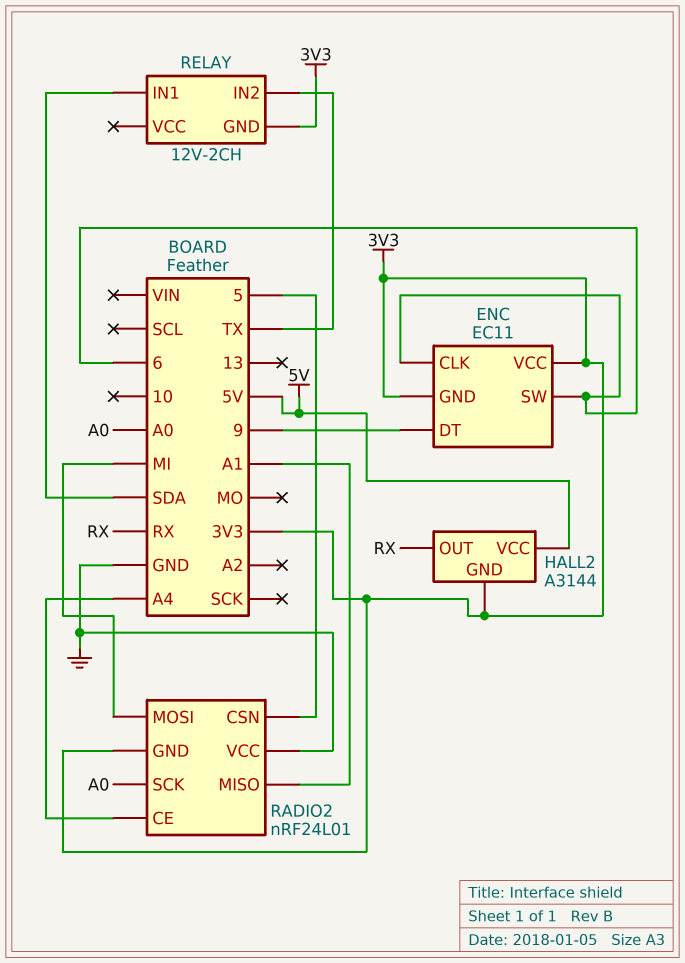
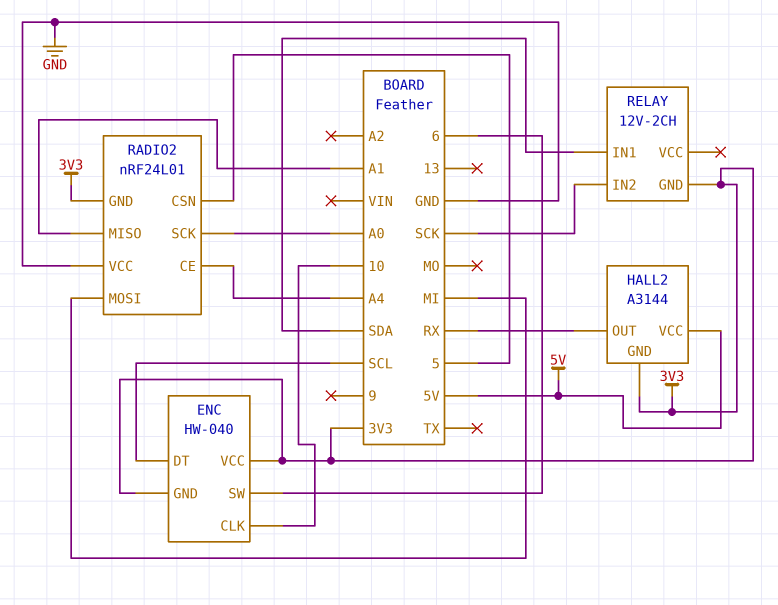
ENC: EC11 -> HW-040
ENC pin CLK: 6 -> 10
ENC pin DT: 9 -> SCL
RELAY pin IN2: TX -> SCK

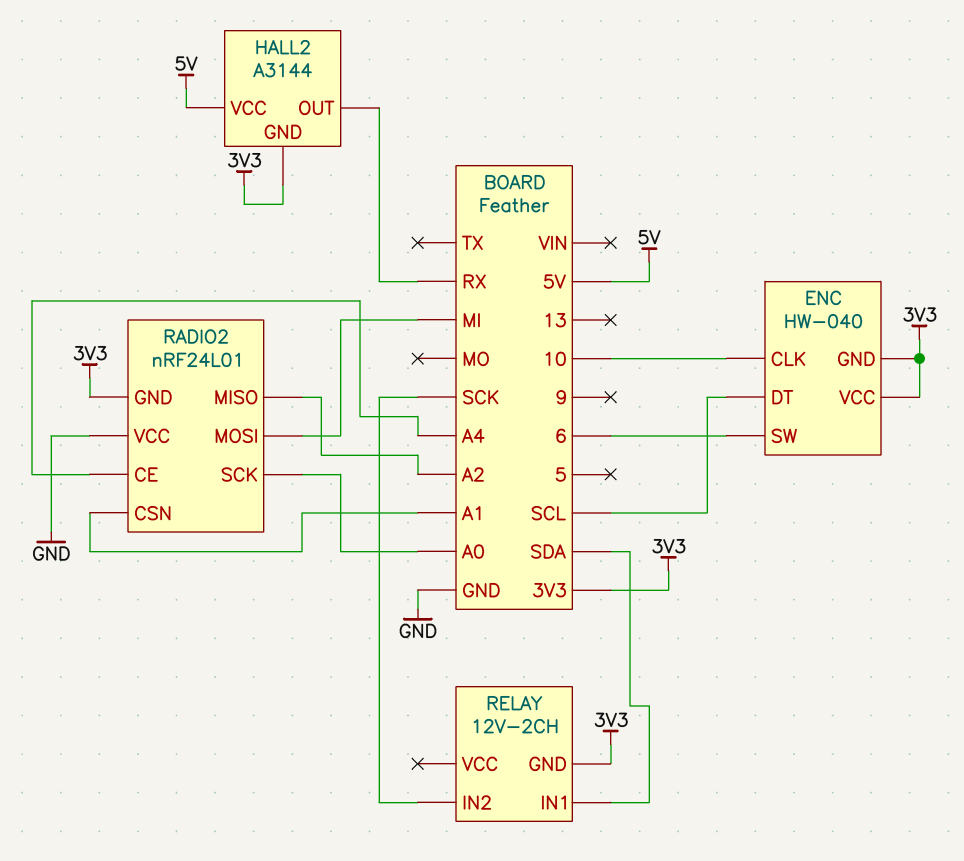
RADIO2 pin CSN: 5 -> A1
RADIO2 pin MISO: A1 -> A2

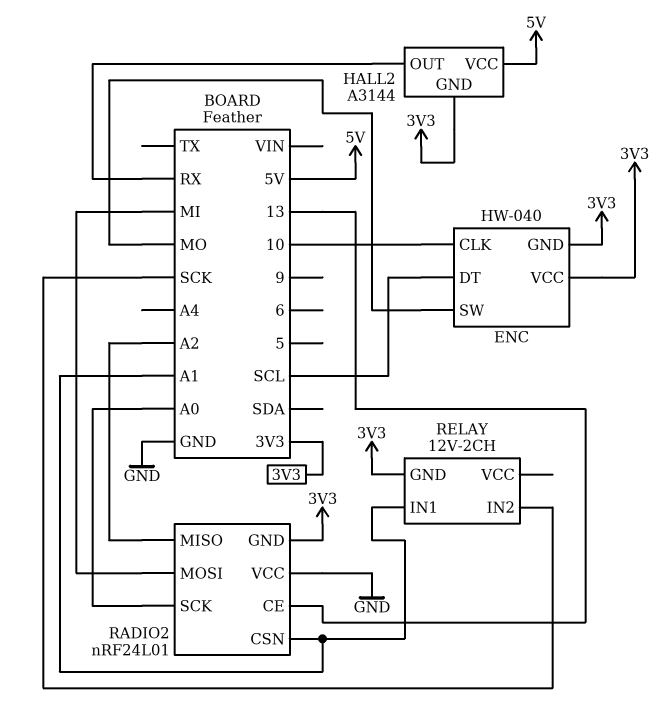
ENC pin SW: 6 -> MO
RADIO2 pin CE: A4 -> 13
RELAY pin IN1: SDA -> A1

